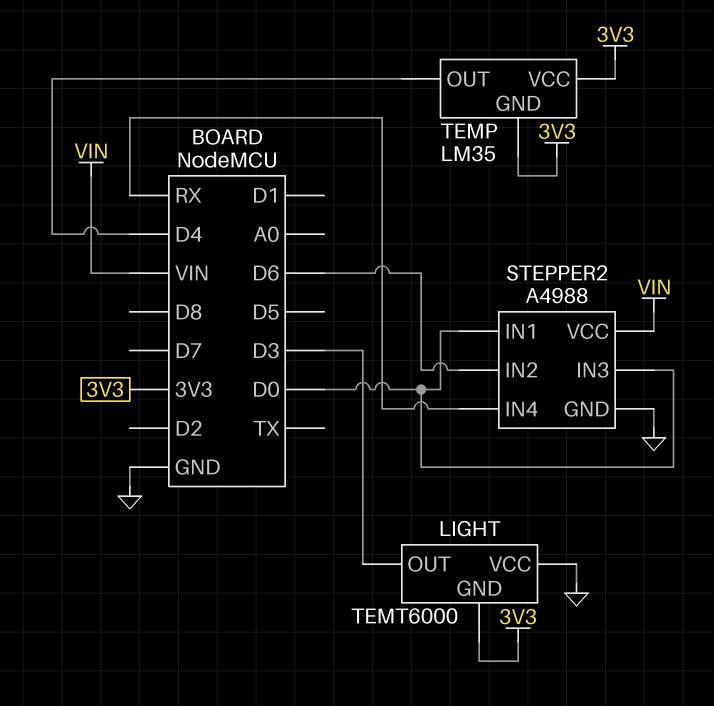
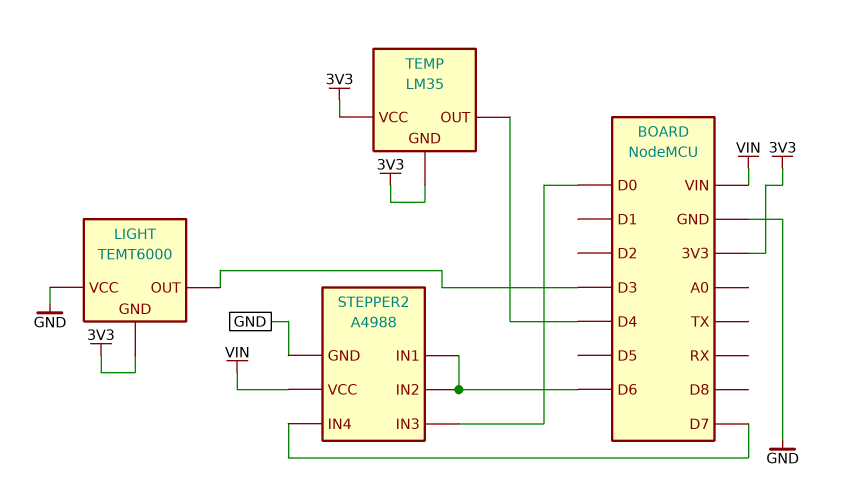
STEPPER2 pin IN1: D0 -> D6
STEPPER2 pin IN4: RX -> D7

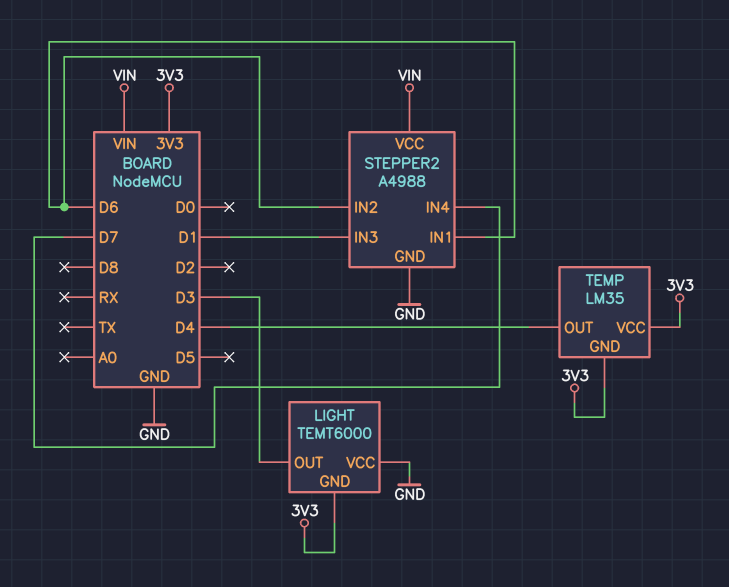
STEPPER2 pin IN3: D0 -> D1

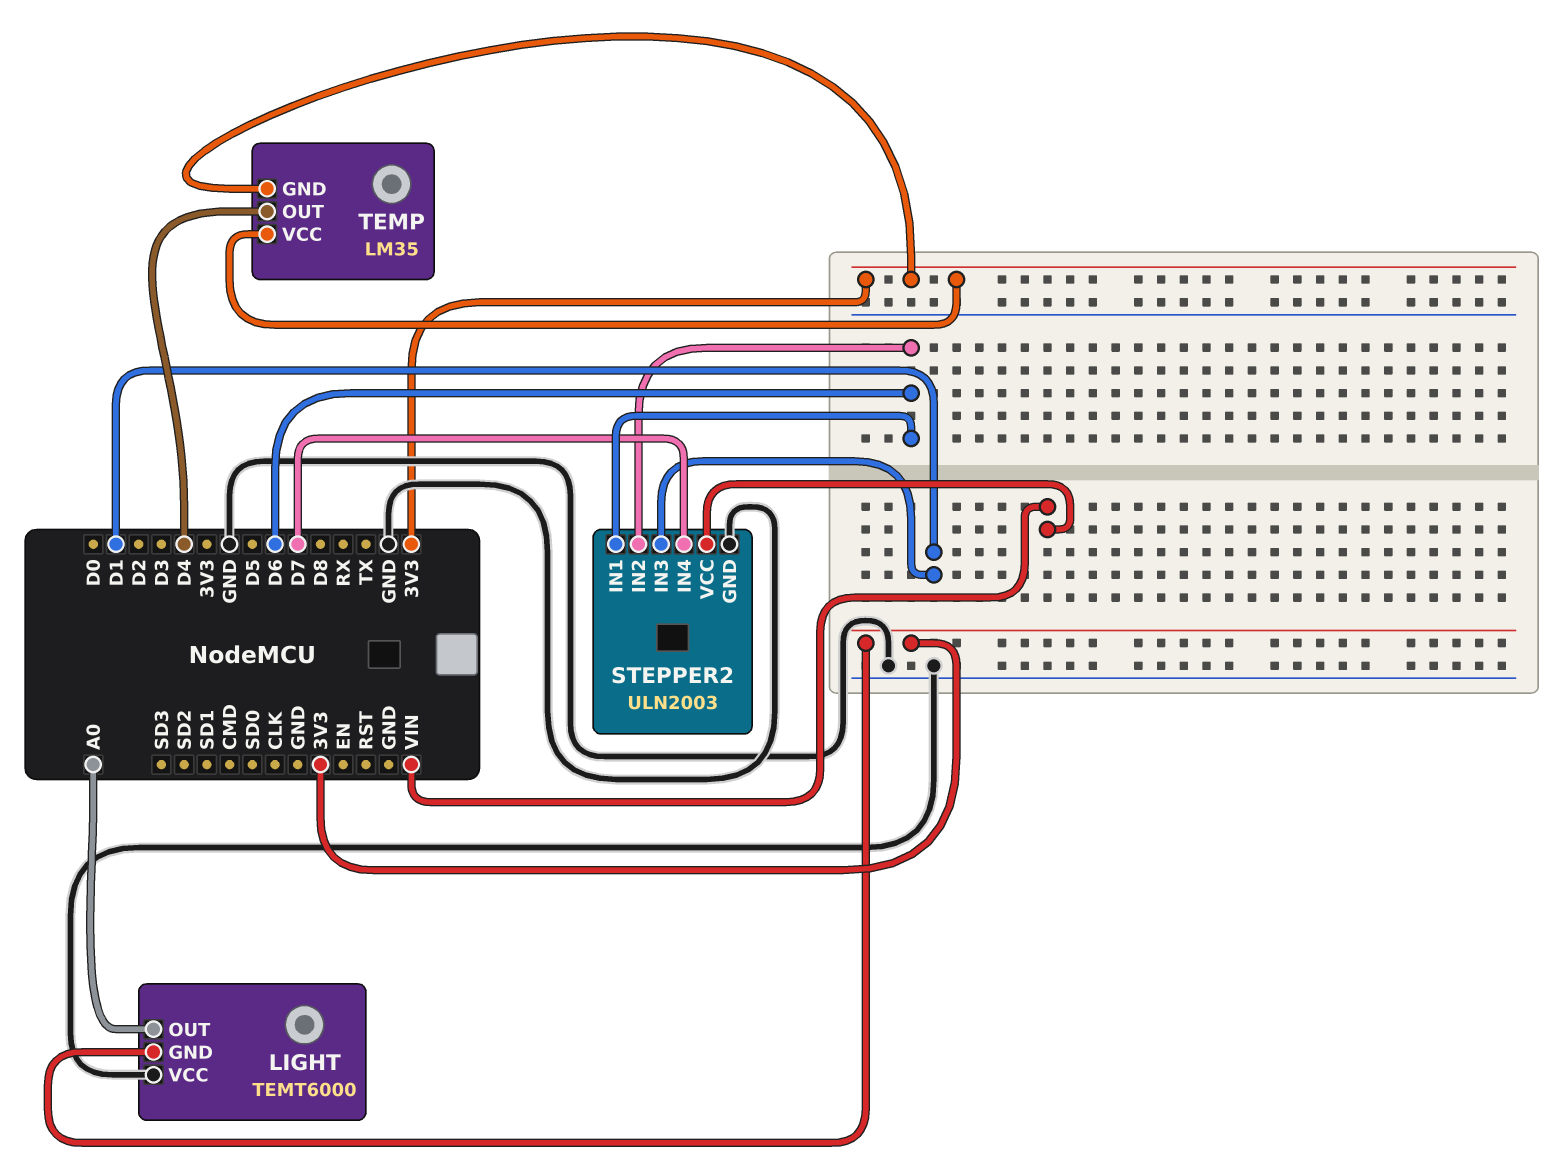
LIGHT pin OUT: D3 -> A0
STEPPER2: A4988 -> ULN2003

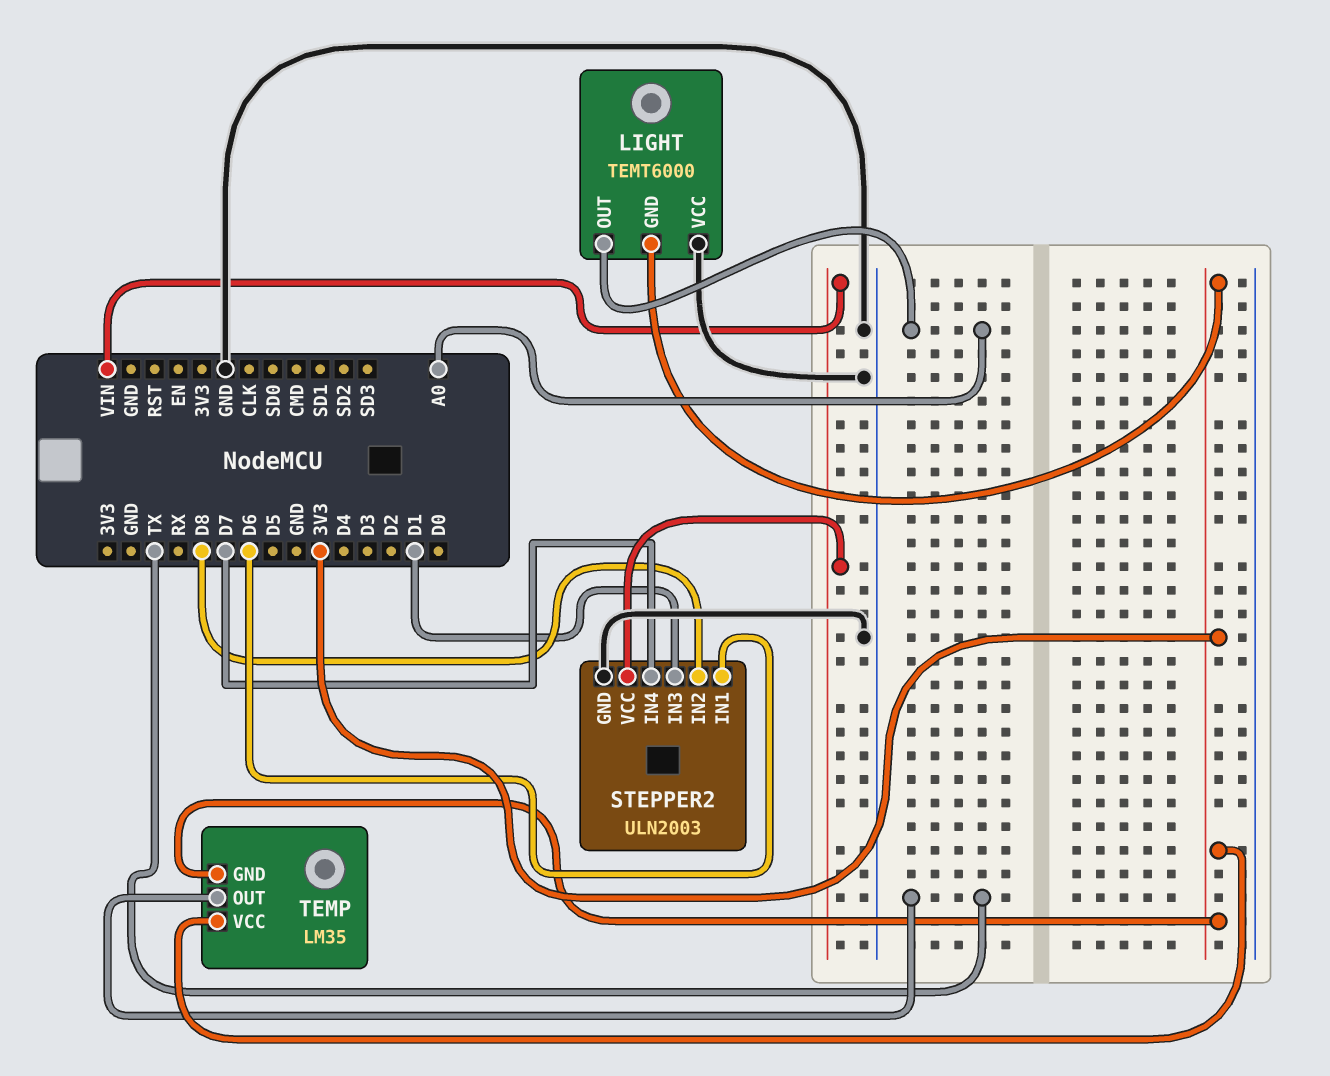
STEPPER2 pin IN2: D6 -> D8
TEMP pin OUT: D4 -> TX

